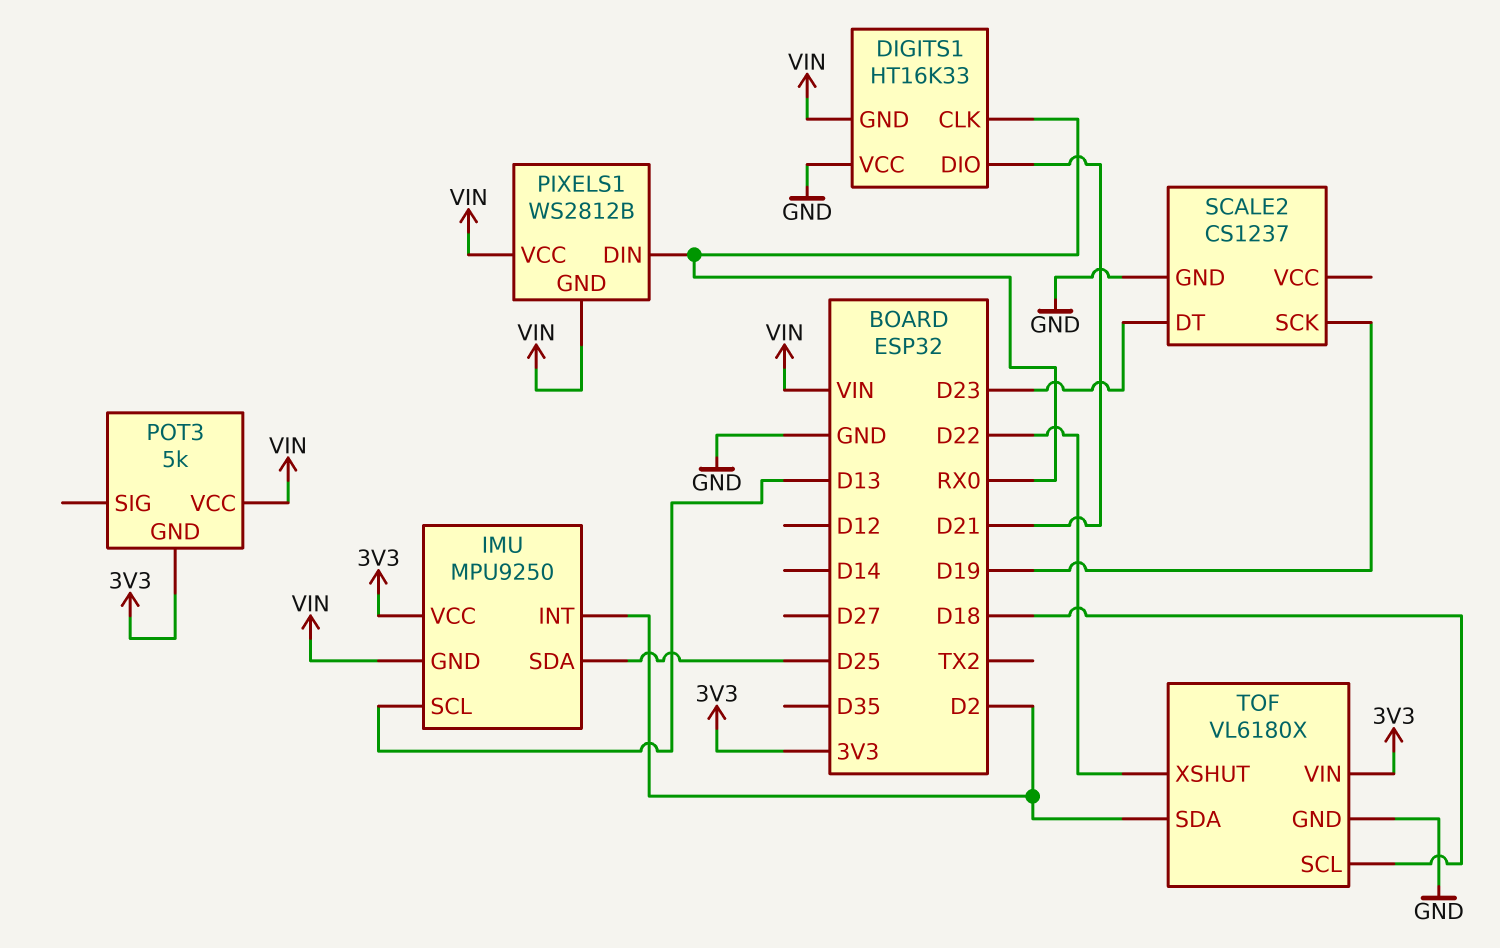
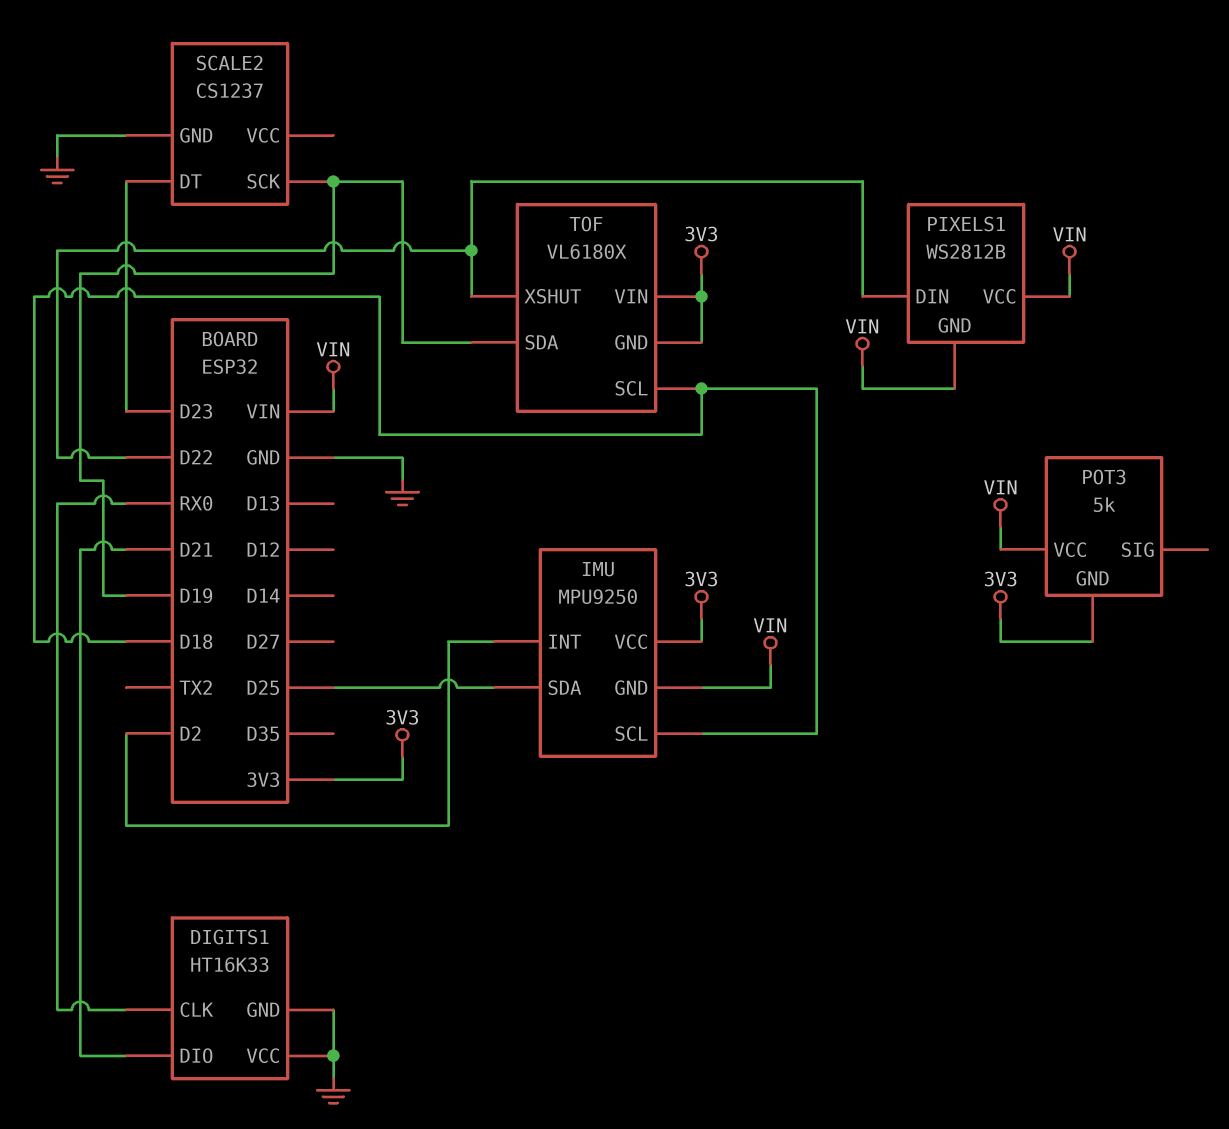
DIGITS1 pin GND: VIN -> GND
IMU pin SCL: D13 -> D18
PIXELS1 pin DIN: RX0 -> D22
TOF pin GND: GND -> 3V3
TOF pin SDA: D2 -> D19

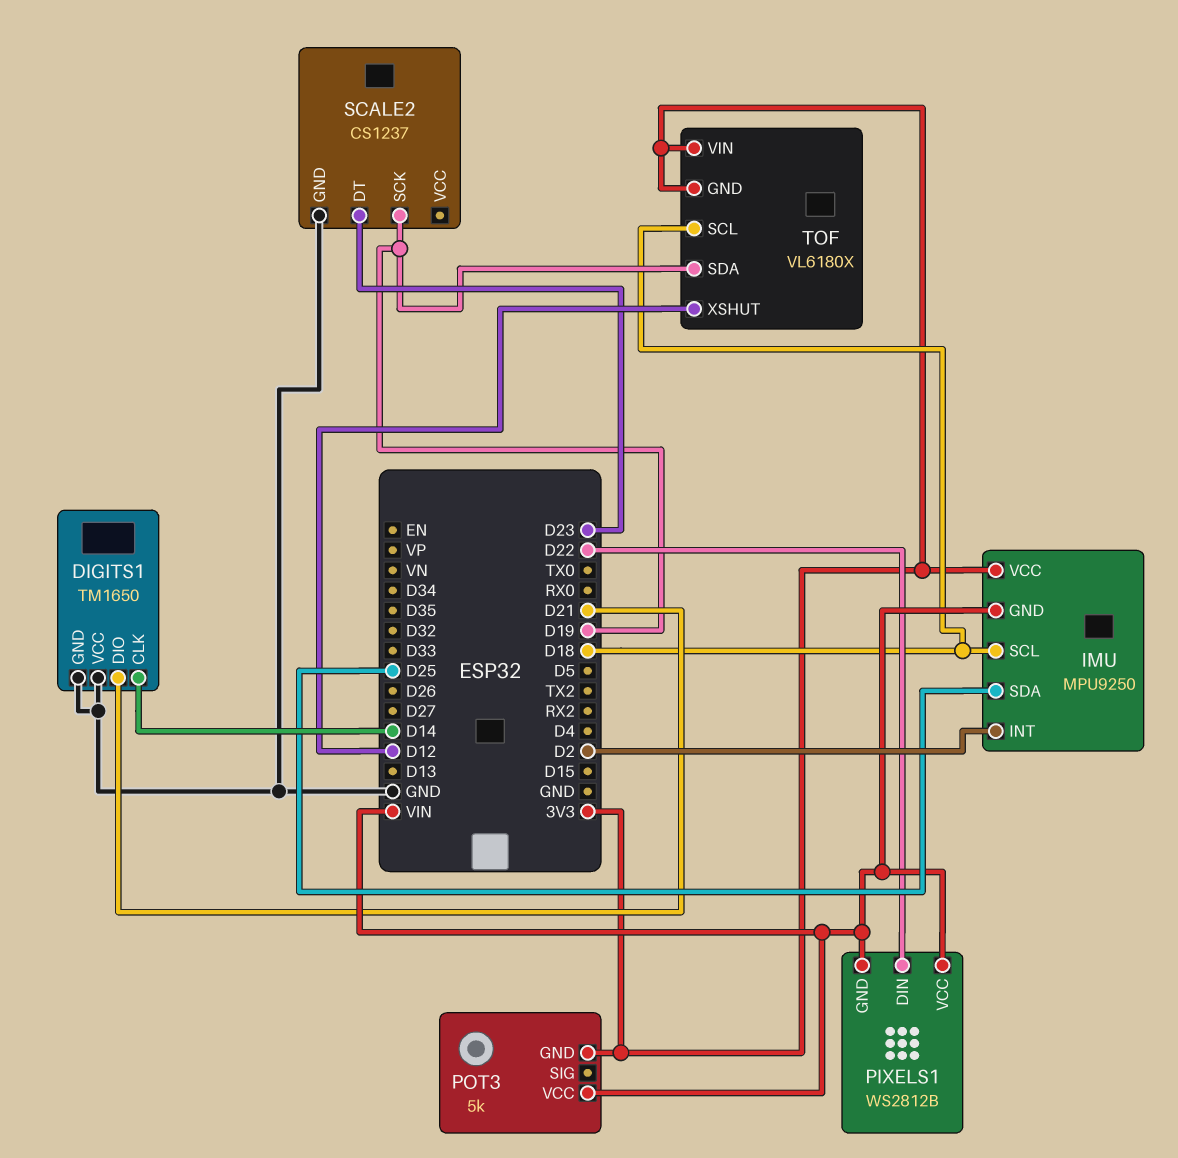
DIGITS1: HT16K33 -> TM1650
DIGITS1 pin CLK: RX0 -> D14
TOF pin XSHUT: D22 -> D12

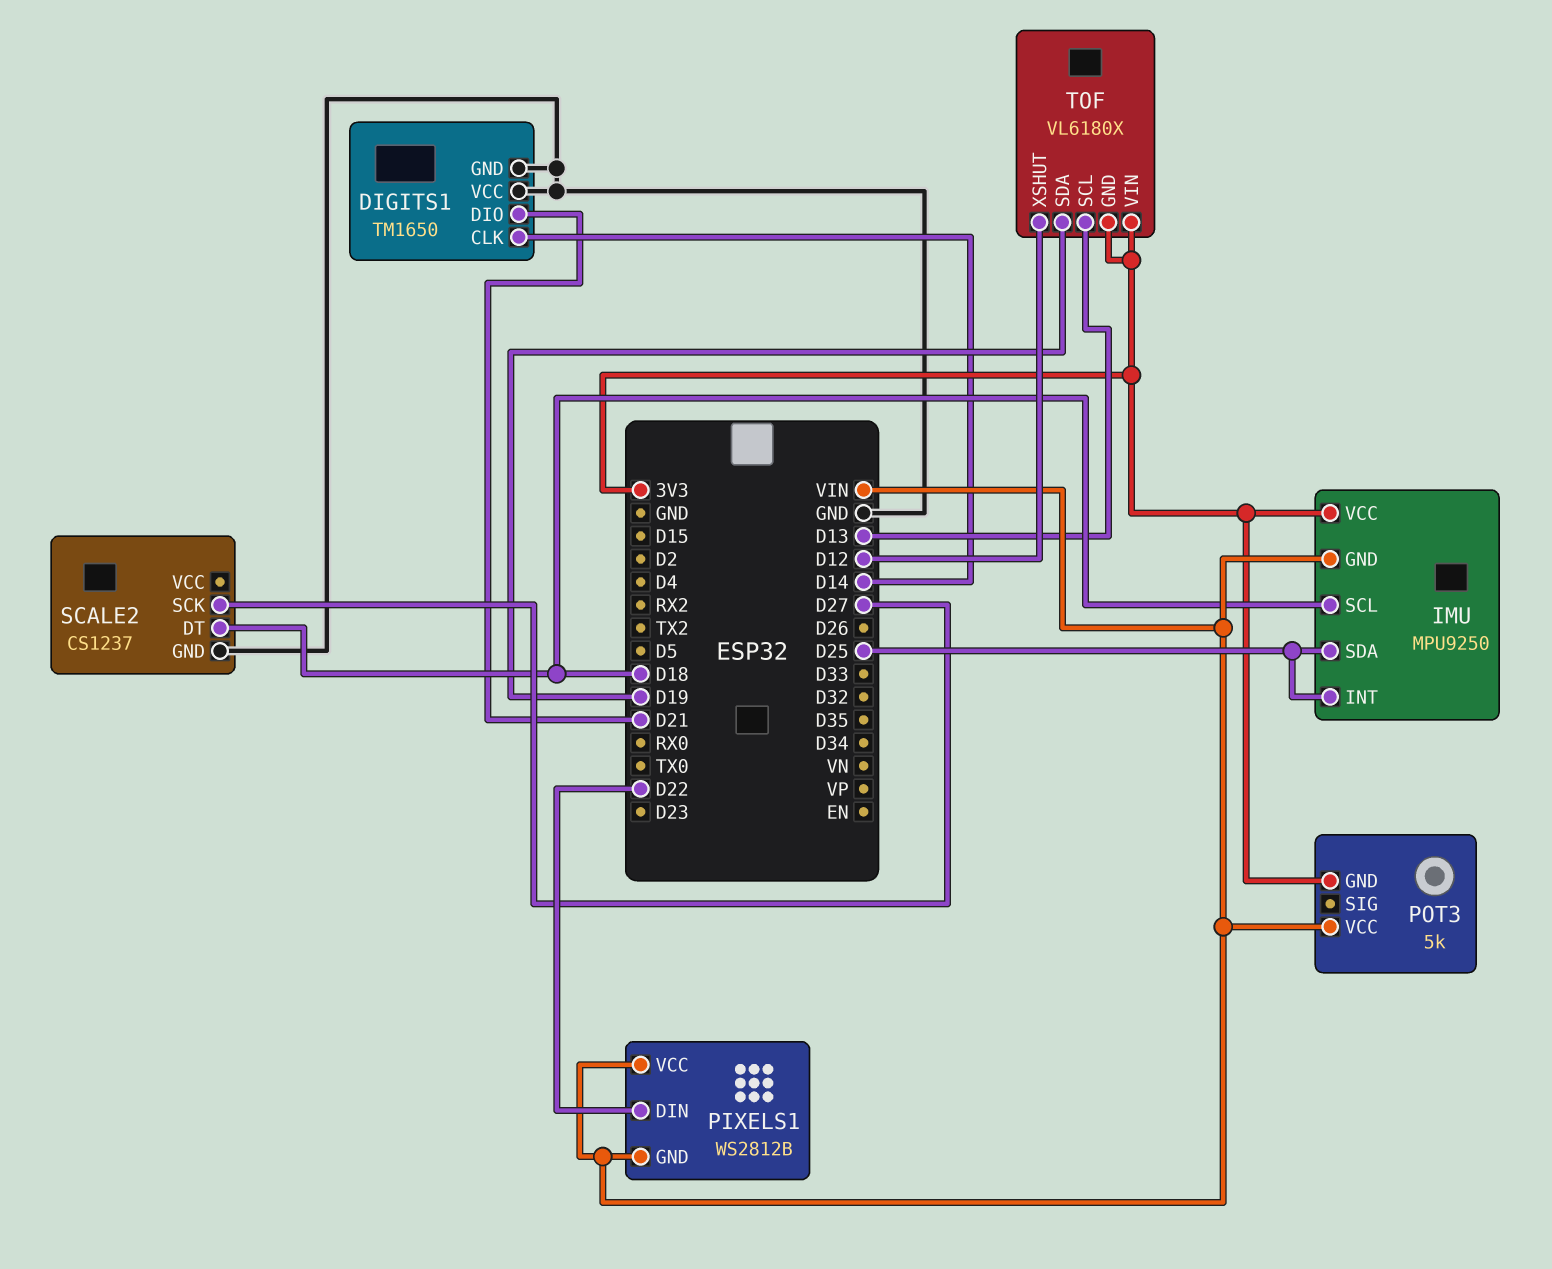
IMU pin INT: D2 -> D25
SCALE2 pin DT: D23 -> D18
SCALE2 pin SCK: D19 -> D27
TOF pin SCL: D18 -> D13

